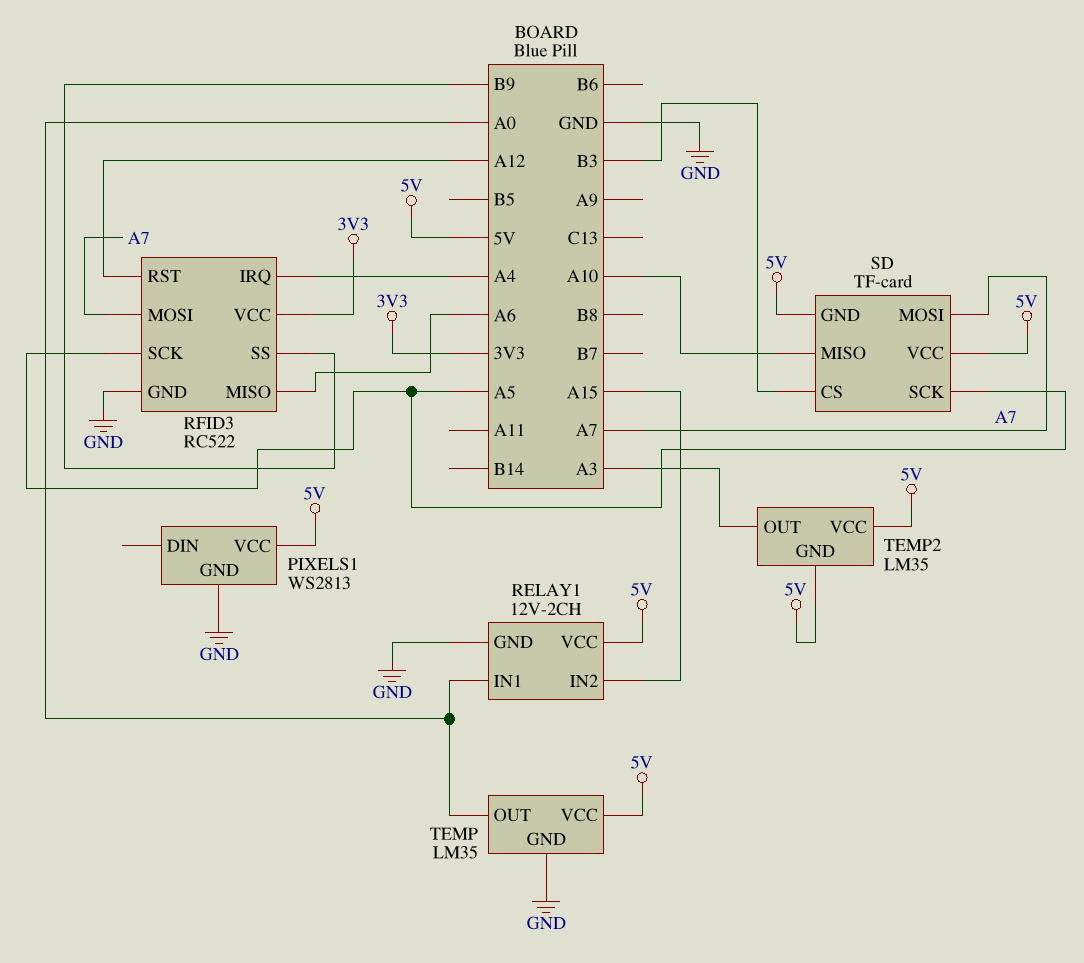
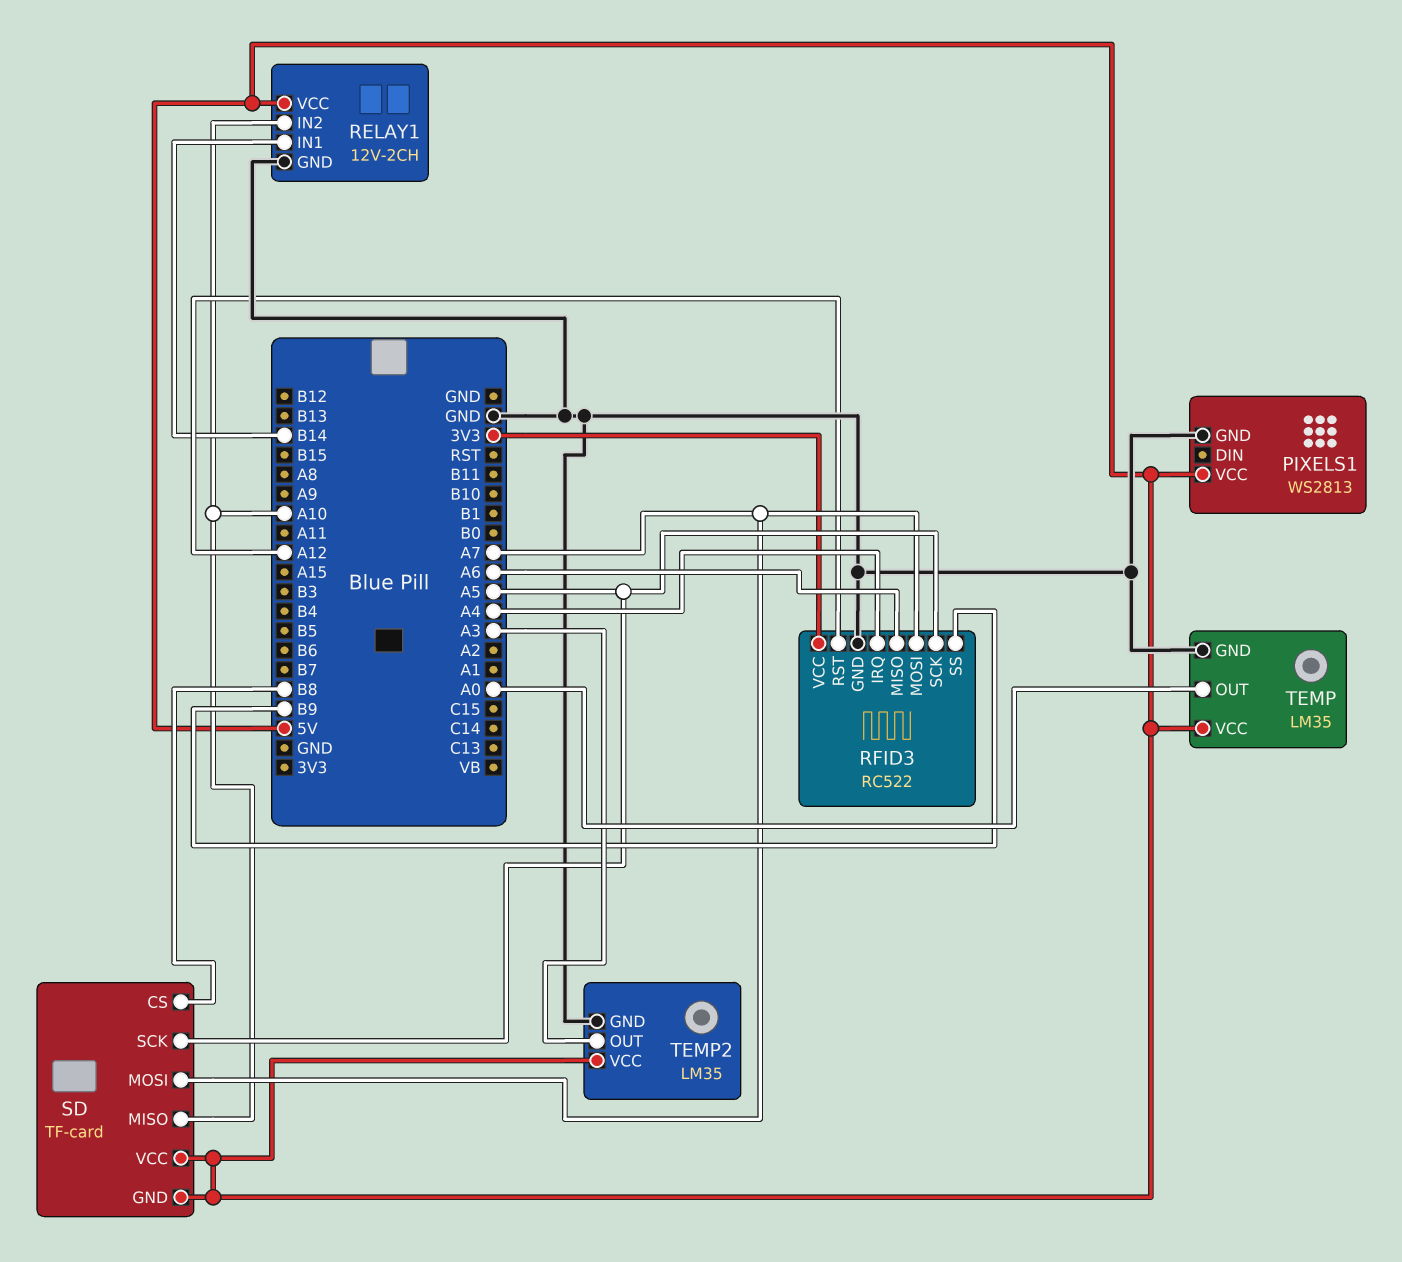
RELAY1 pin IN1: A0 -> B14
RELAY1 pin IN2: A15 -> A10
SD pin CS: B3 -> B8
TEMP2 pin GND: 5V -> GND

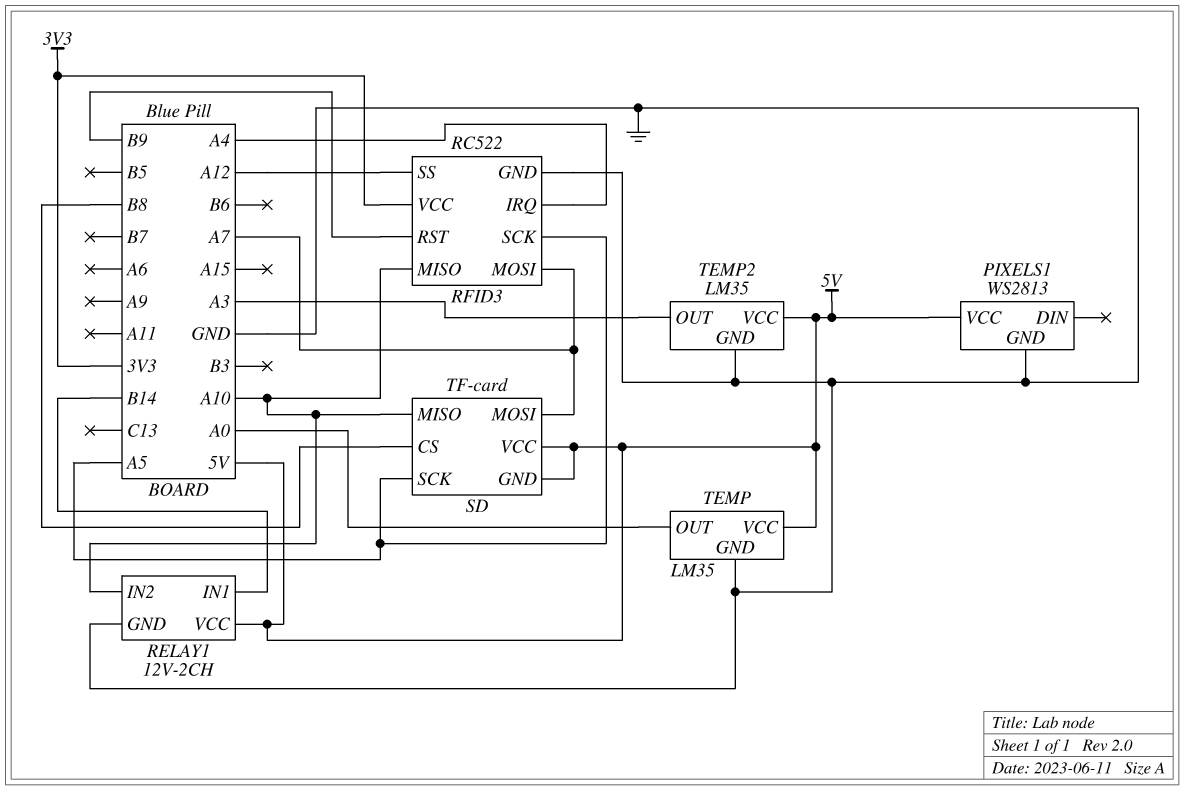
RFID3 pin MISO: A6 -> A10
RFID3 pin RST: A12 -> B9
RFID3 pin SS: B9 -> A12

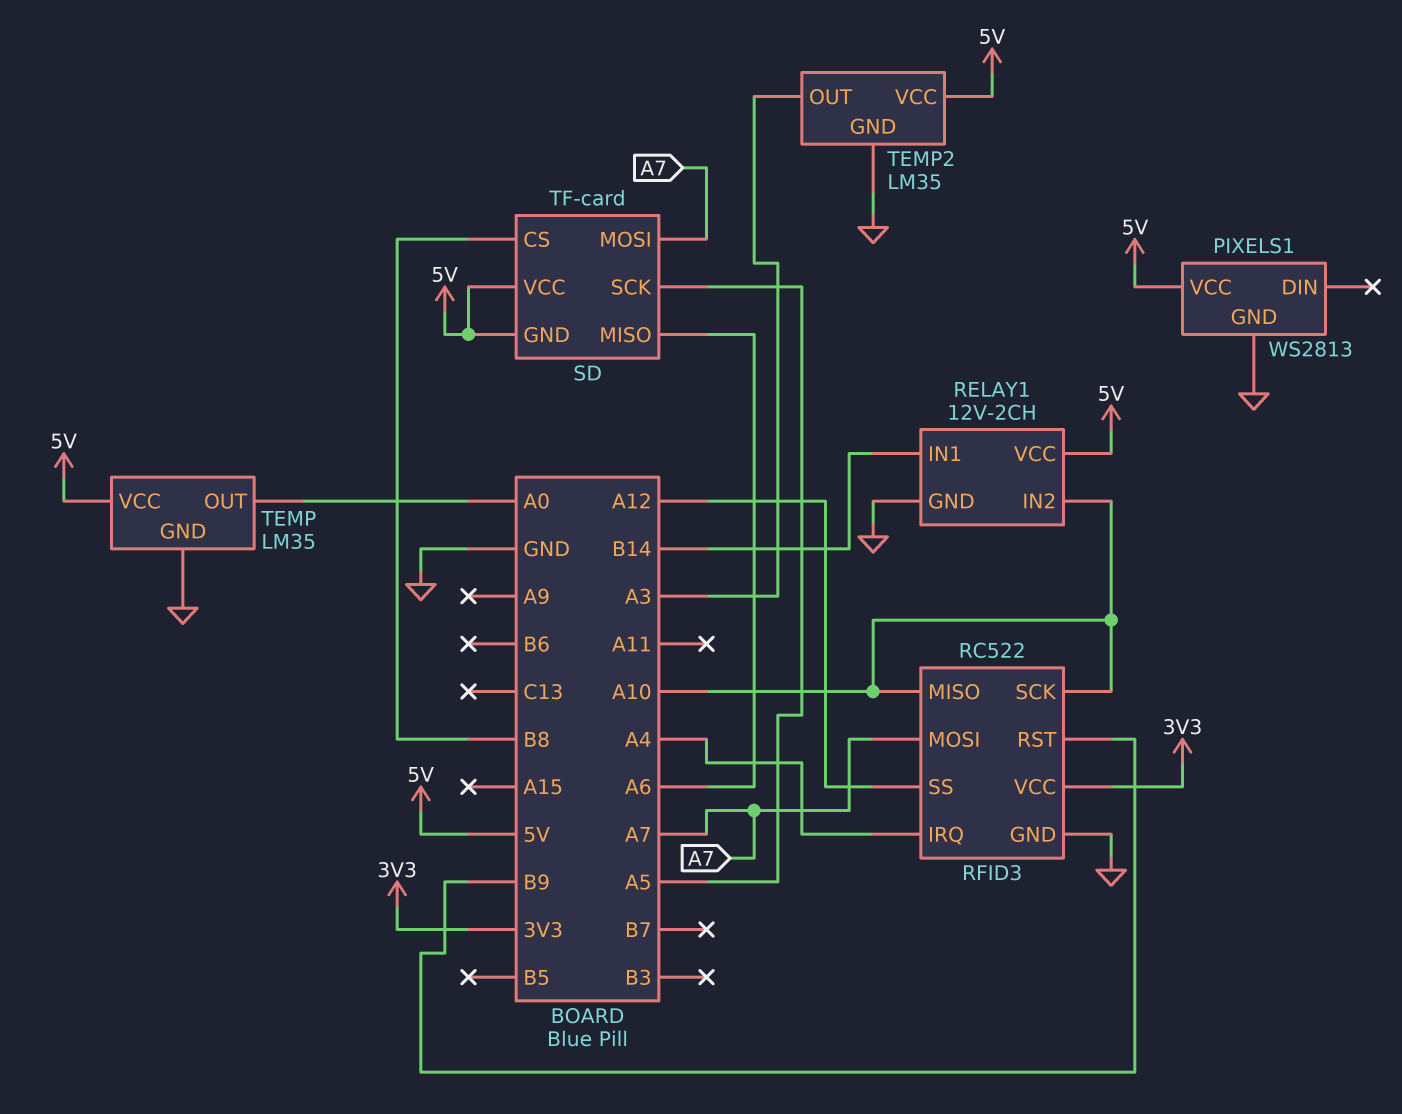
RFID3 pin SCK: A5 -> A10
SD pin MISO: A10 -> A6

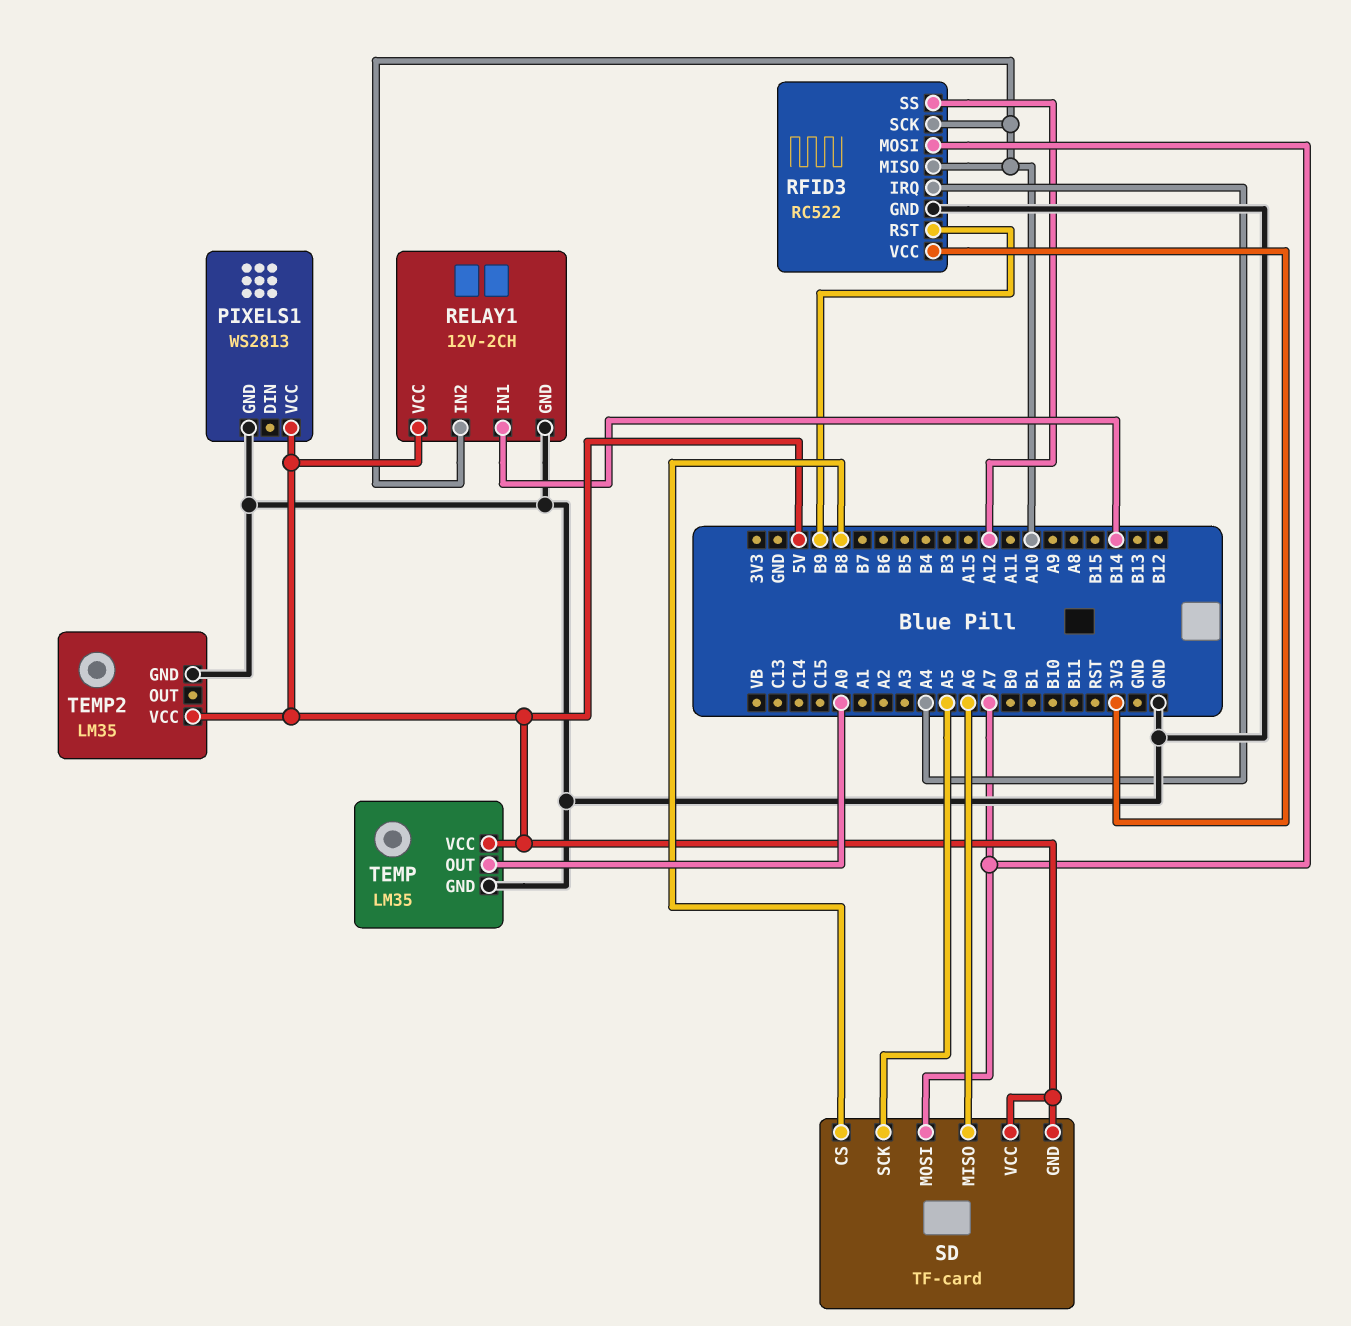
TEMP2 pin OUT: A3 -> none

